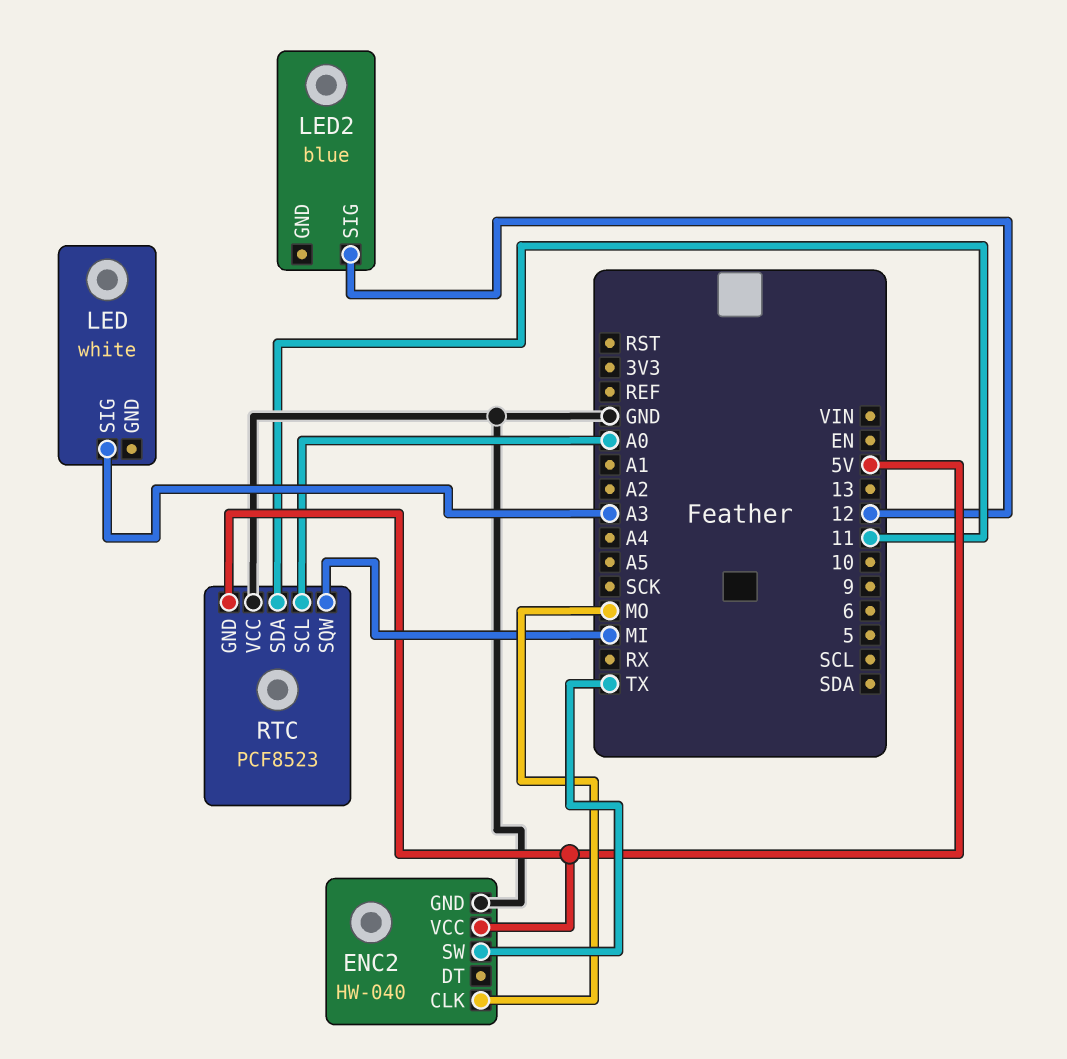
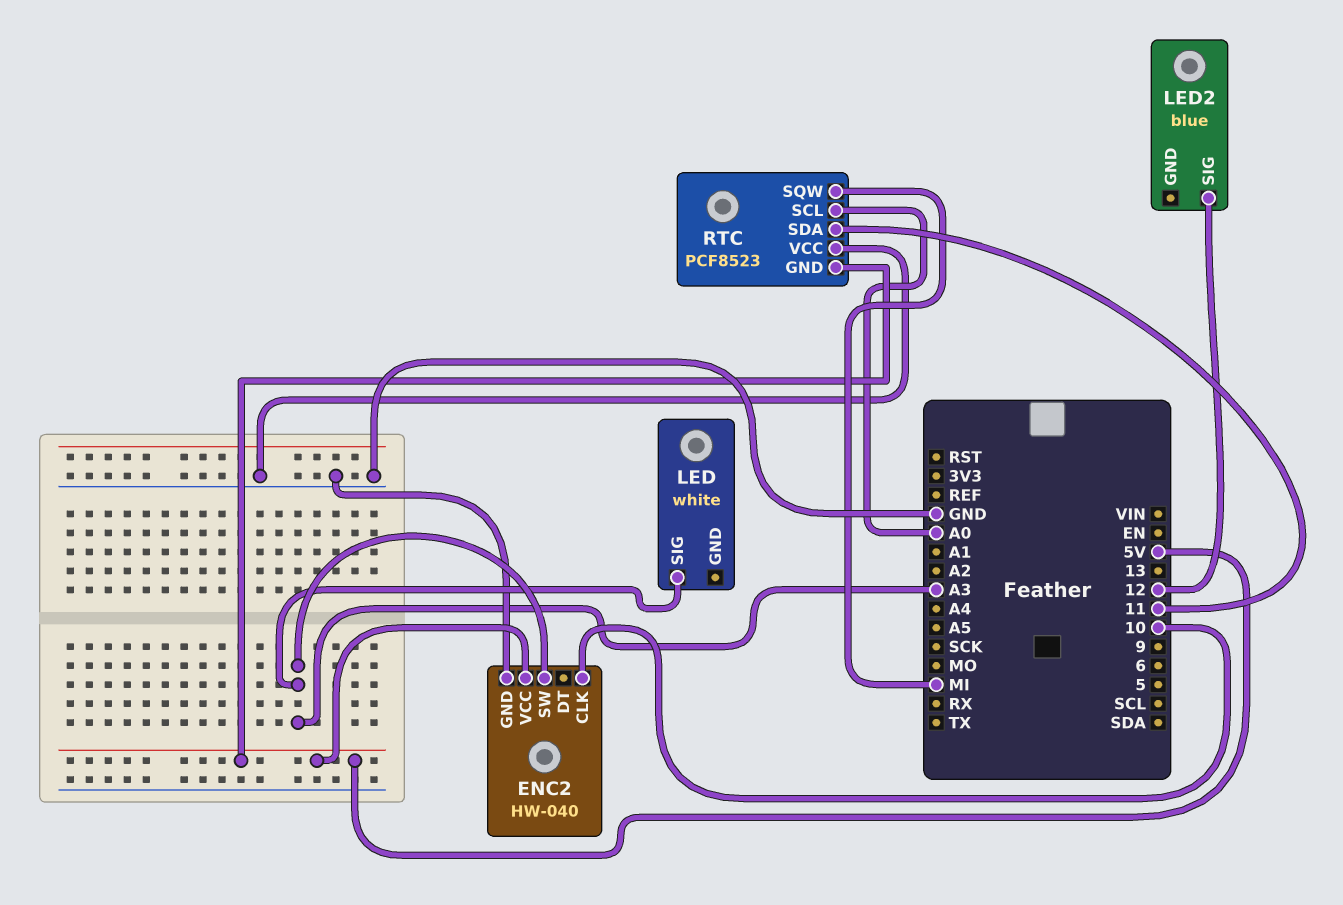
ENC2 pin CLK: MO -> 10
ENC2 pin SW: TX -> A3

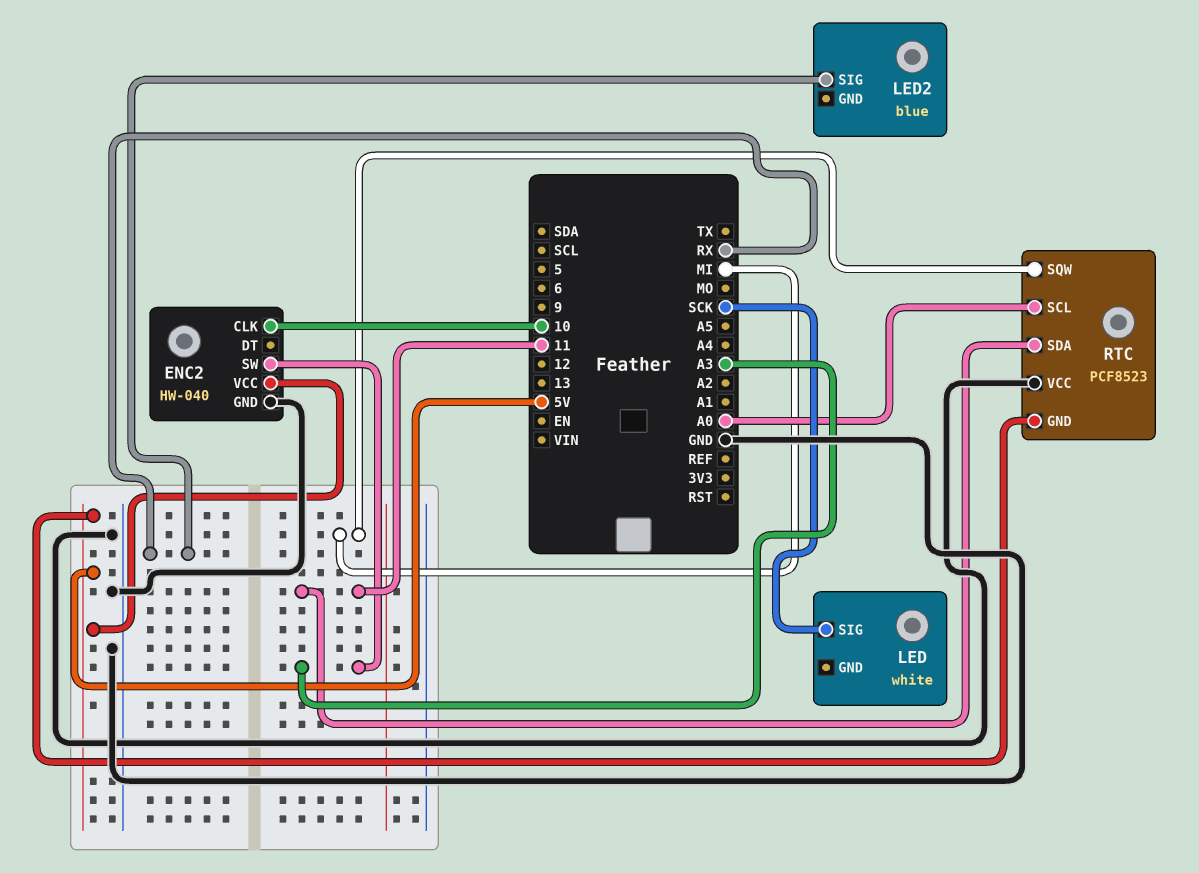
LED pin SIG: A3 -> SCK
LED2 pin SIG: 12 -> RX

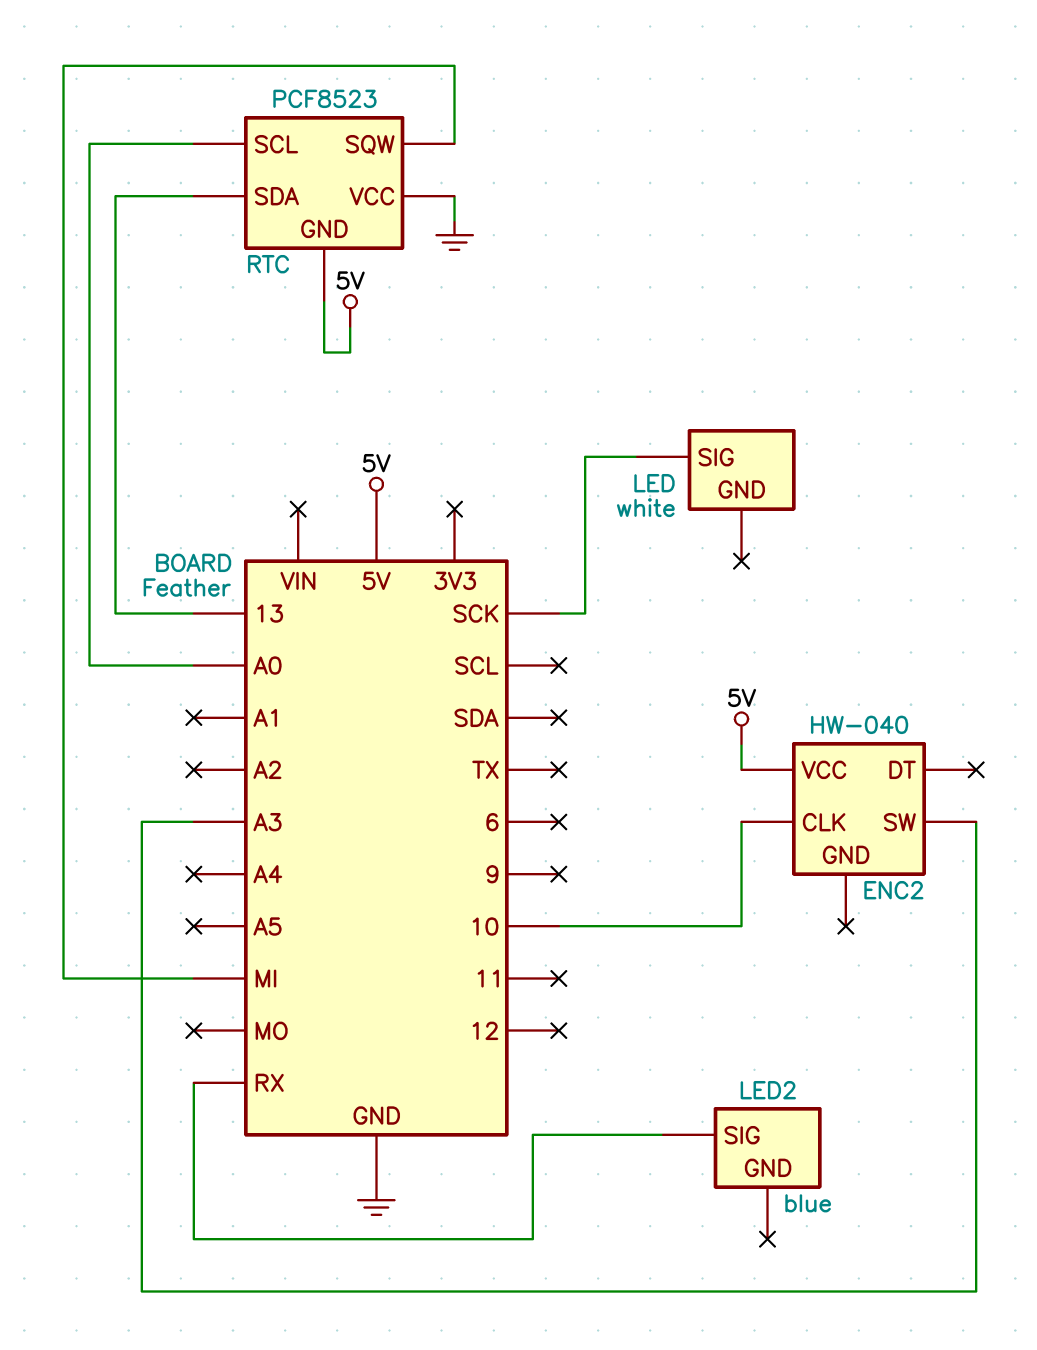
ENC2 pin GND: GND -> none
RTC pin SDA: 11 -> 13

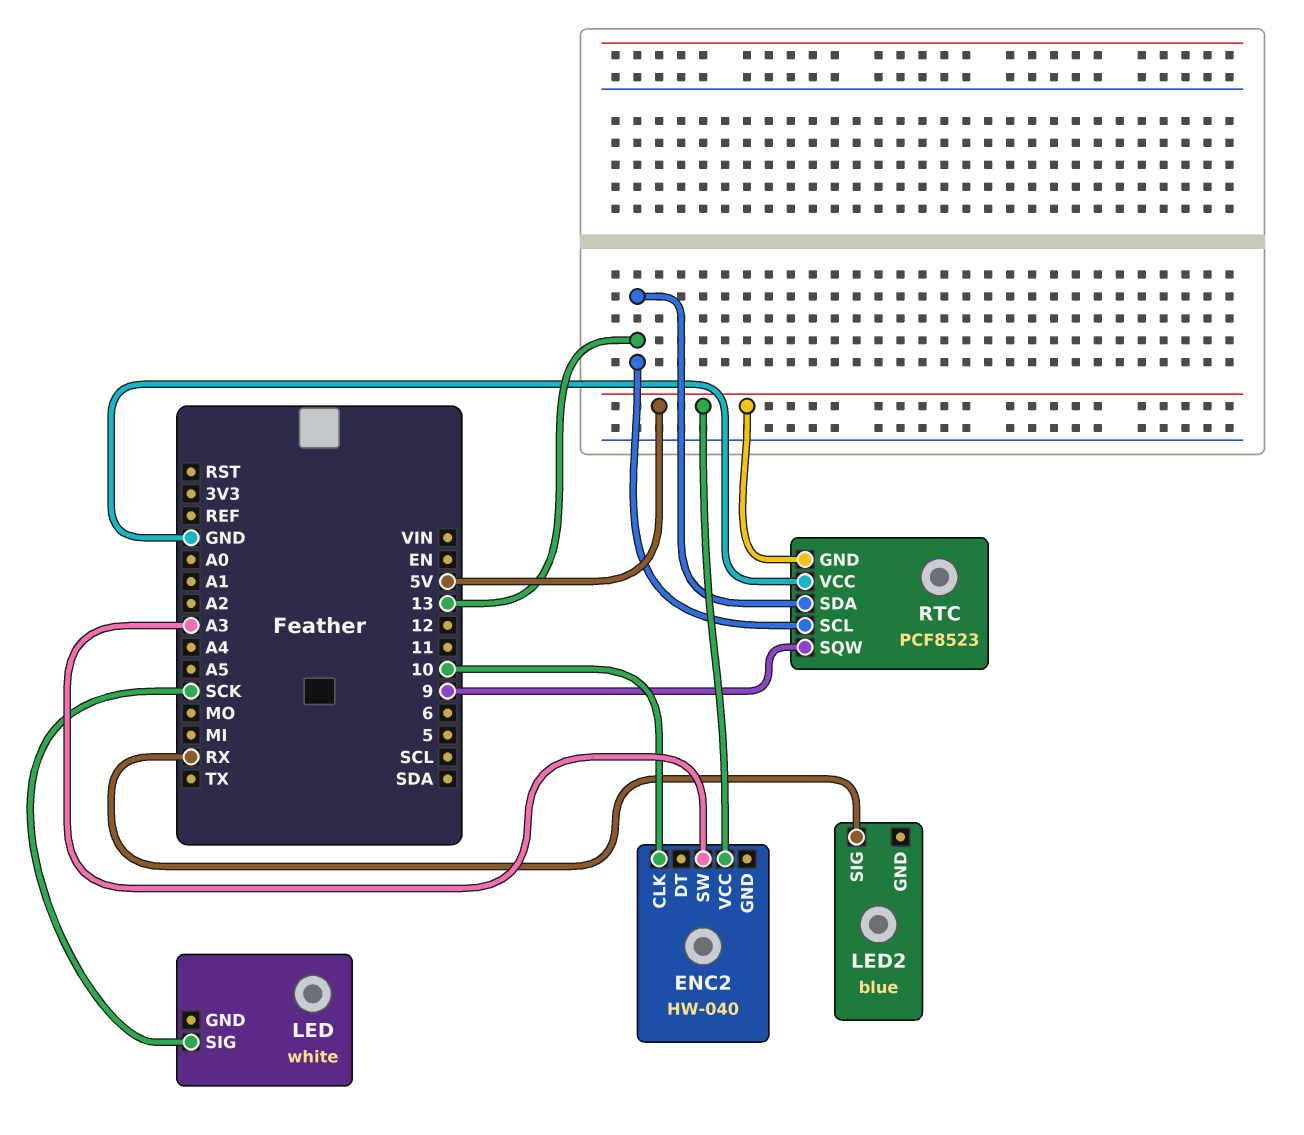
RTC pin SCL: A0 -> 13
RTC pin SQW: MI -> 9

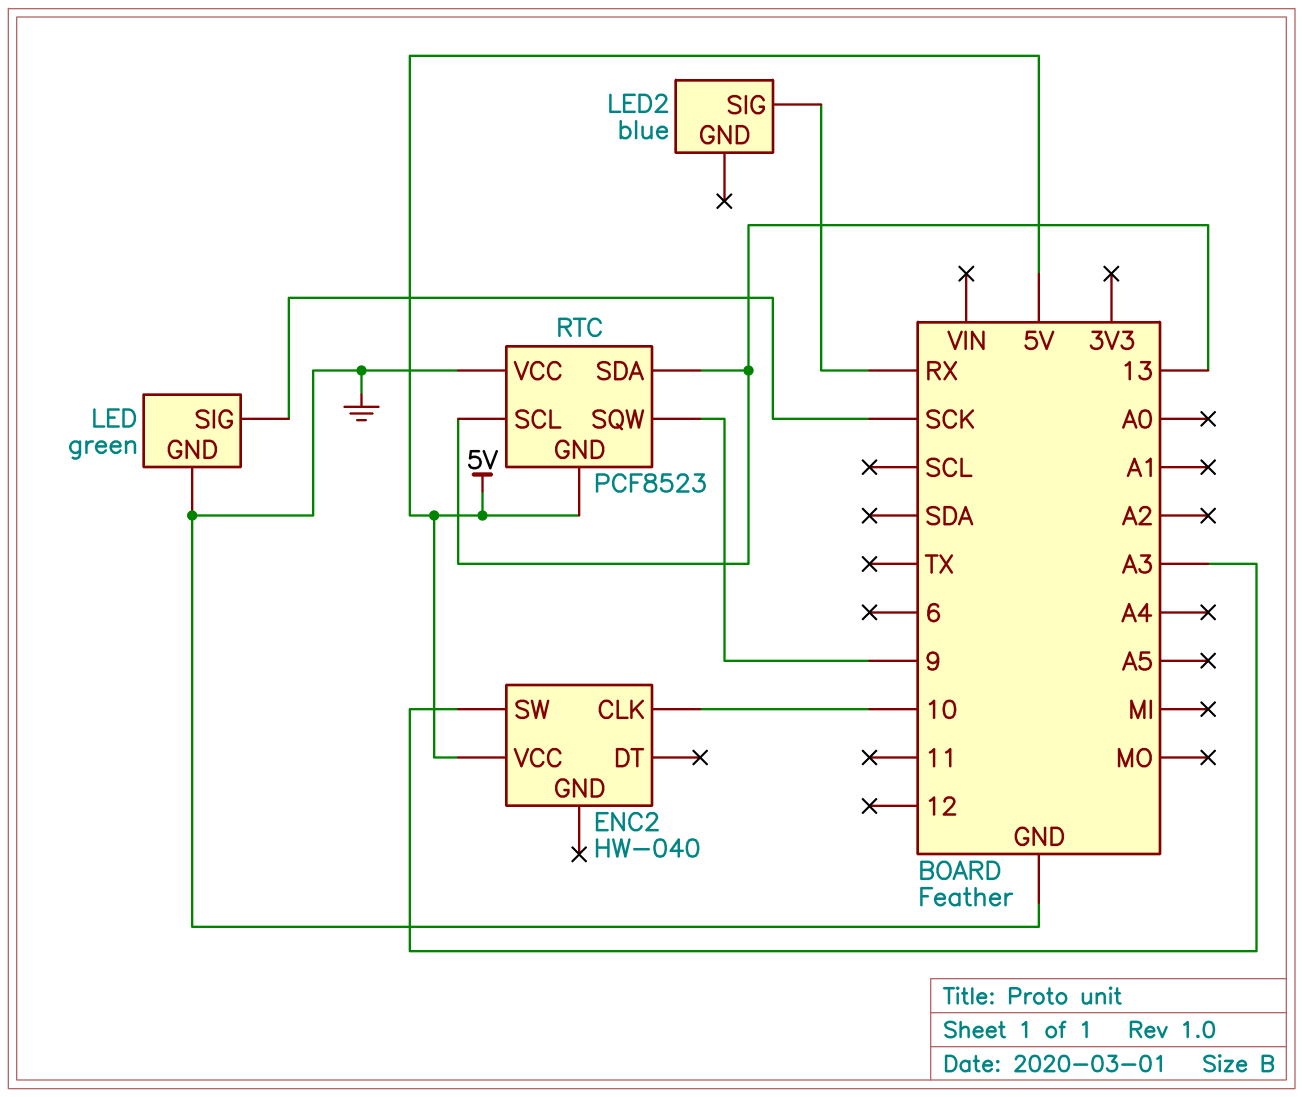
LED: white -> green
LED pin GND: none -> GND

